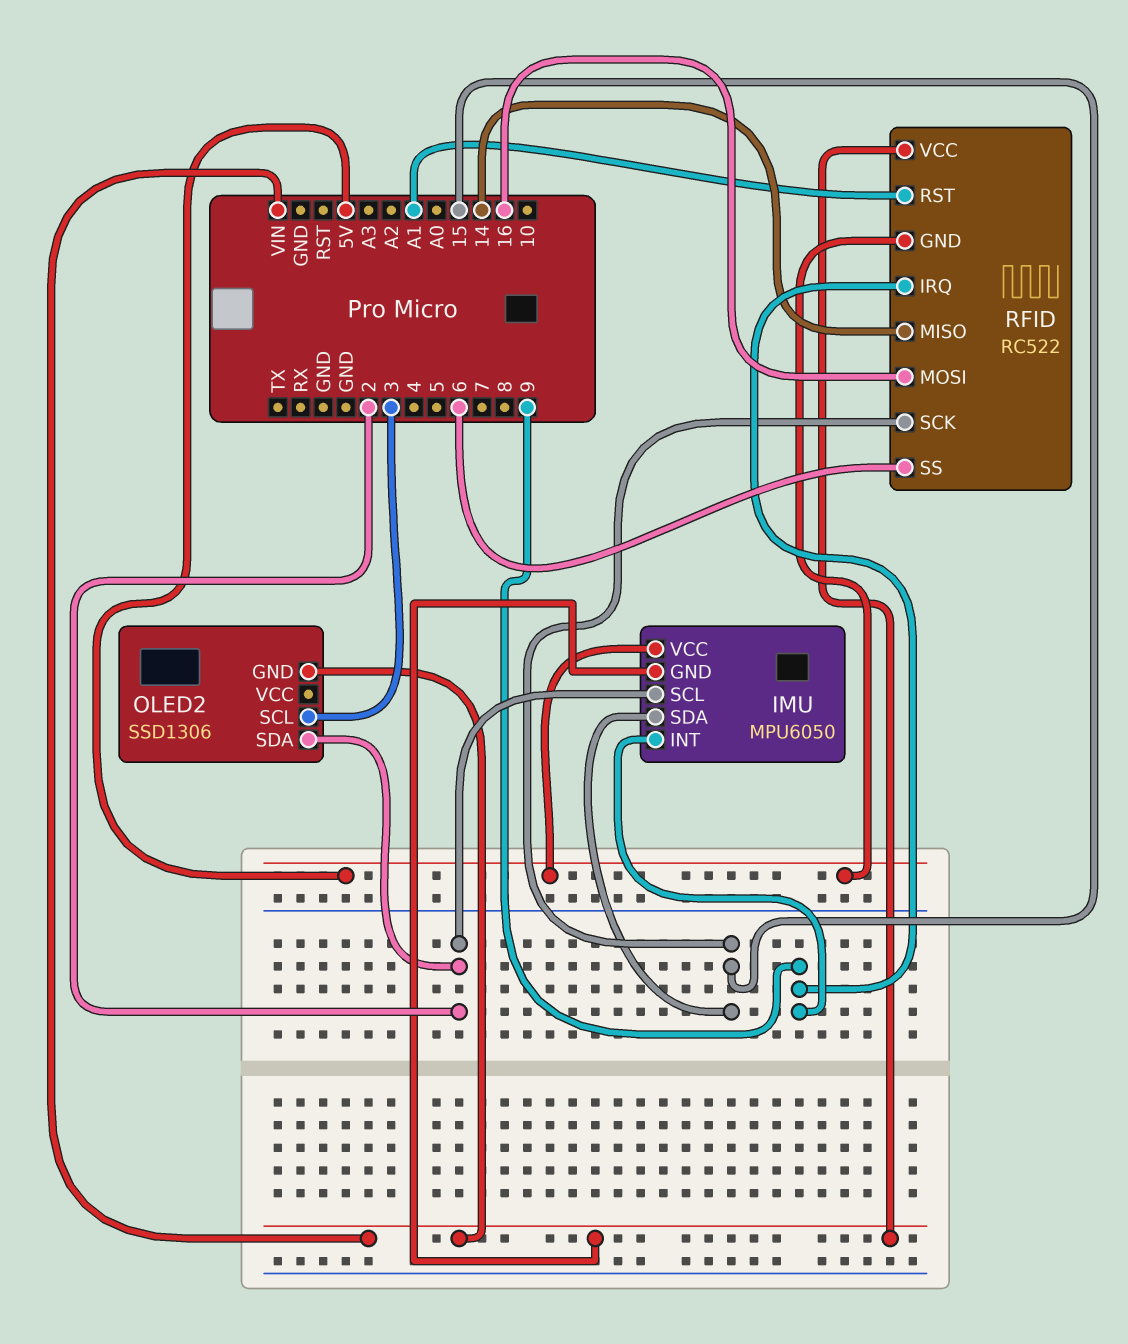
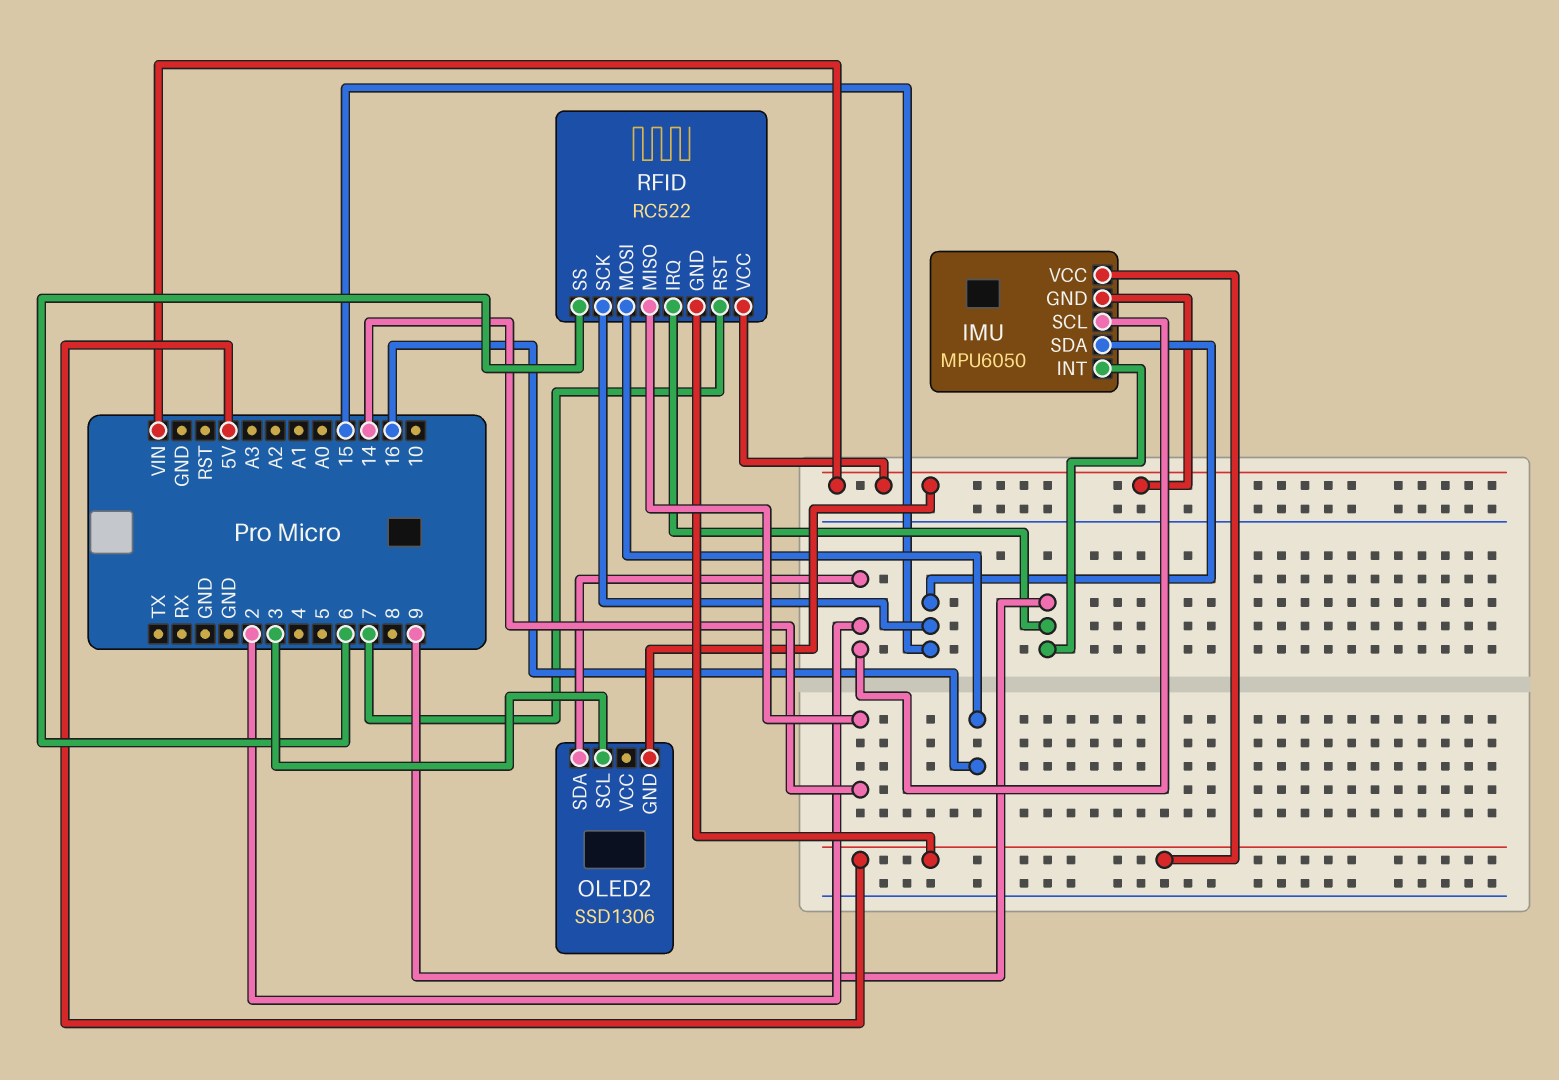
RFID pin RST: A1 -> 7

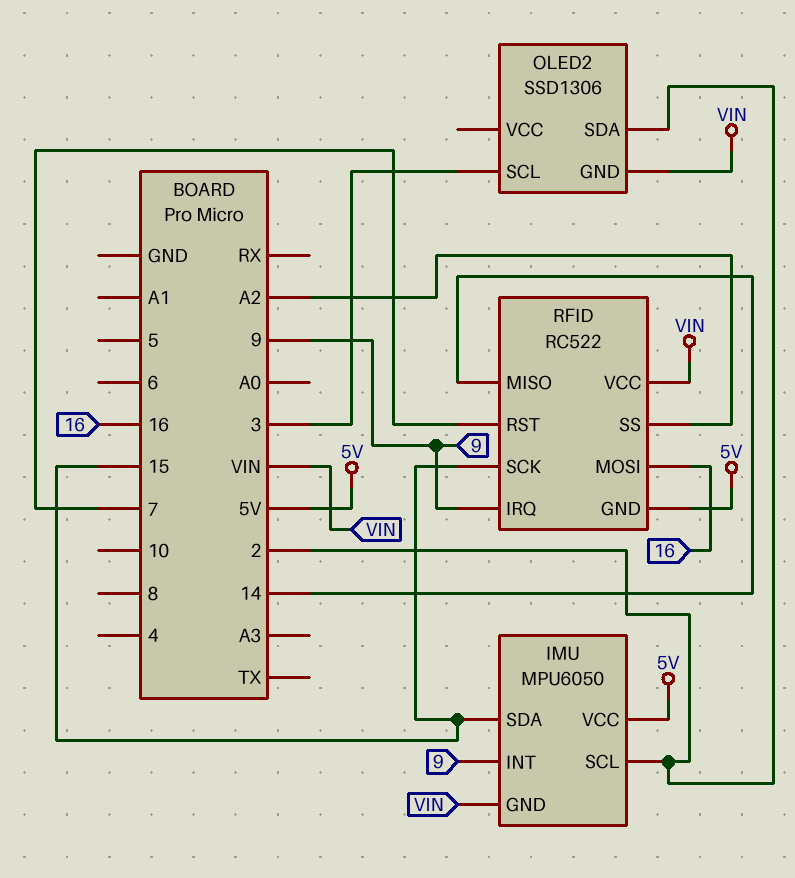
RFID pin SS: 6 -> A2

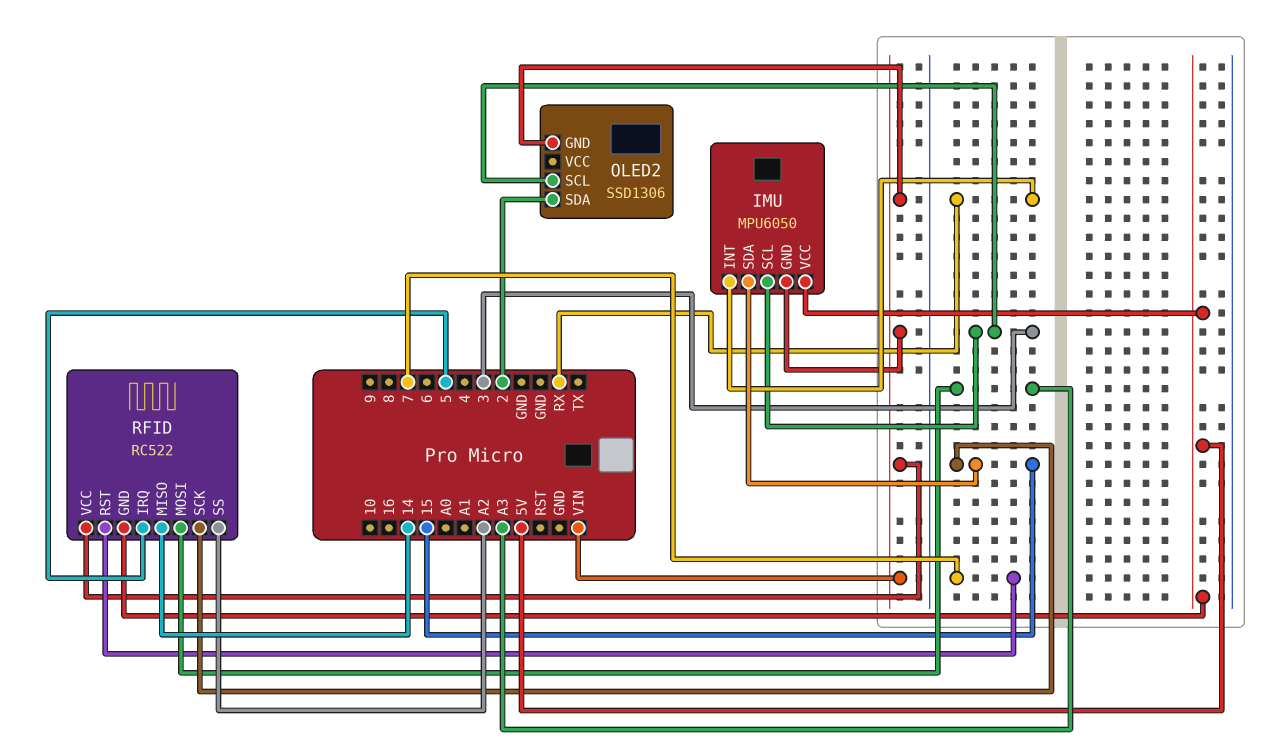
IMU pin INT: 9 -> RX
IMU pin SCL: 2 -> 3
RFID pin IRQ: 9 -> 5
RFID pin MOSI: 16 -> A3

